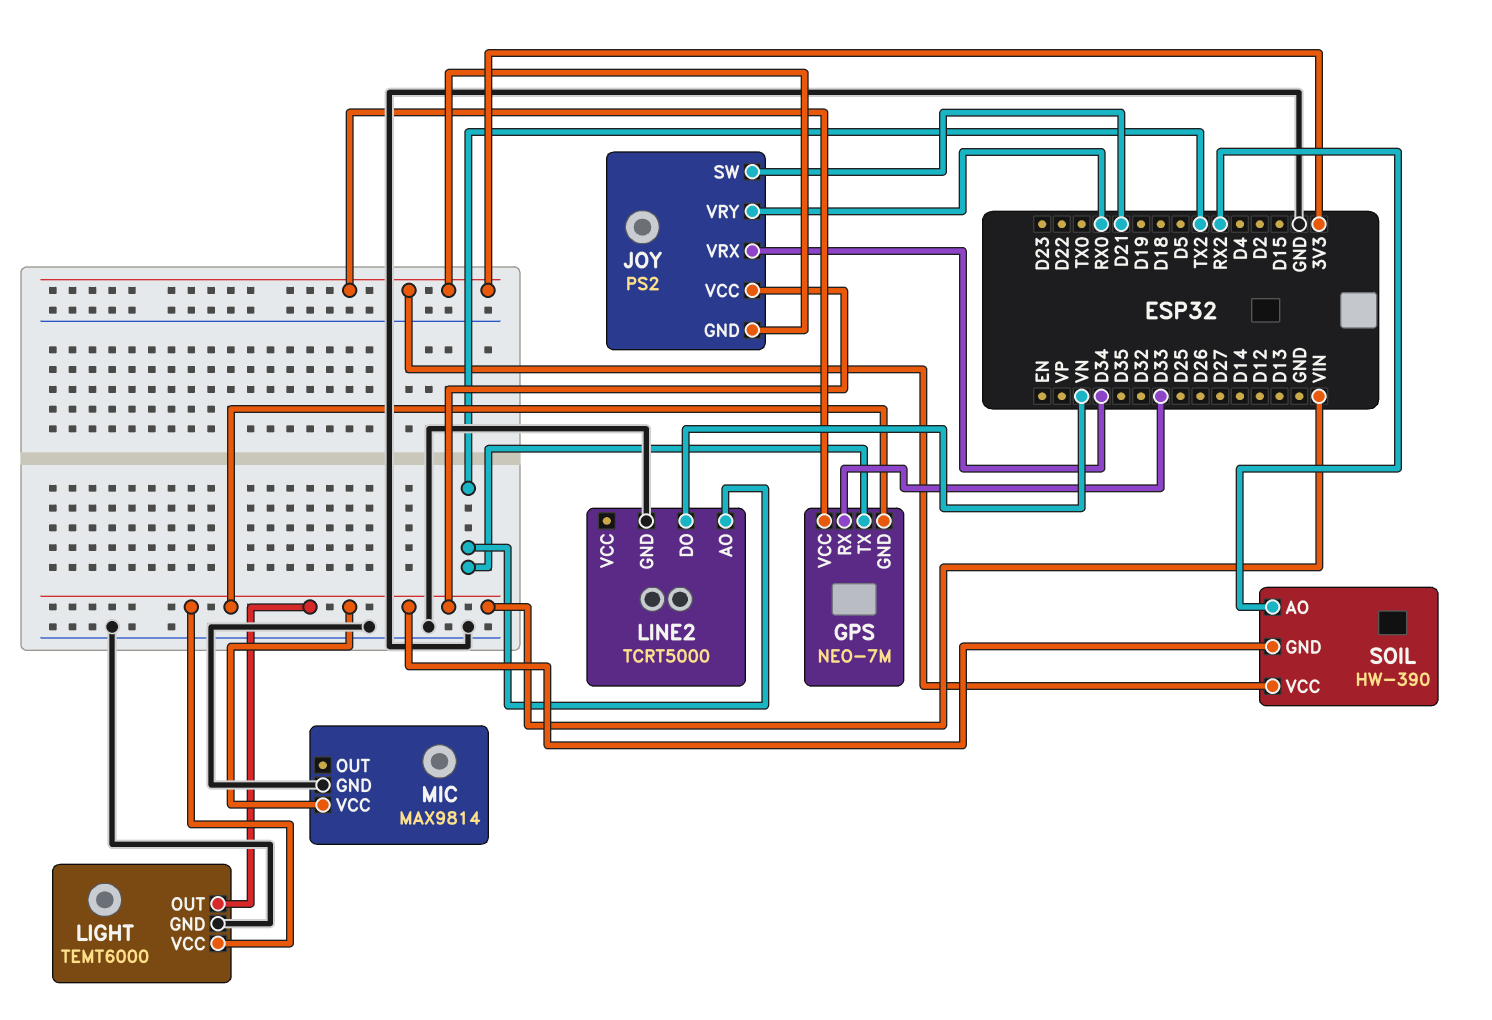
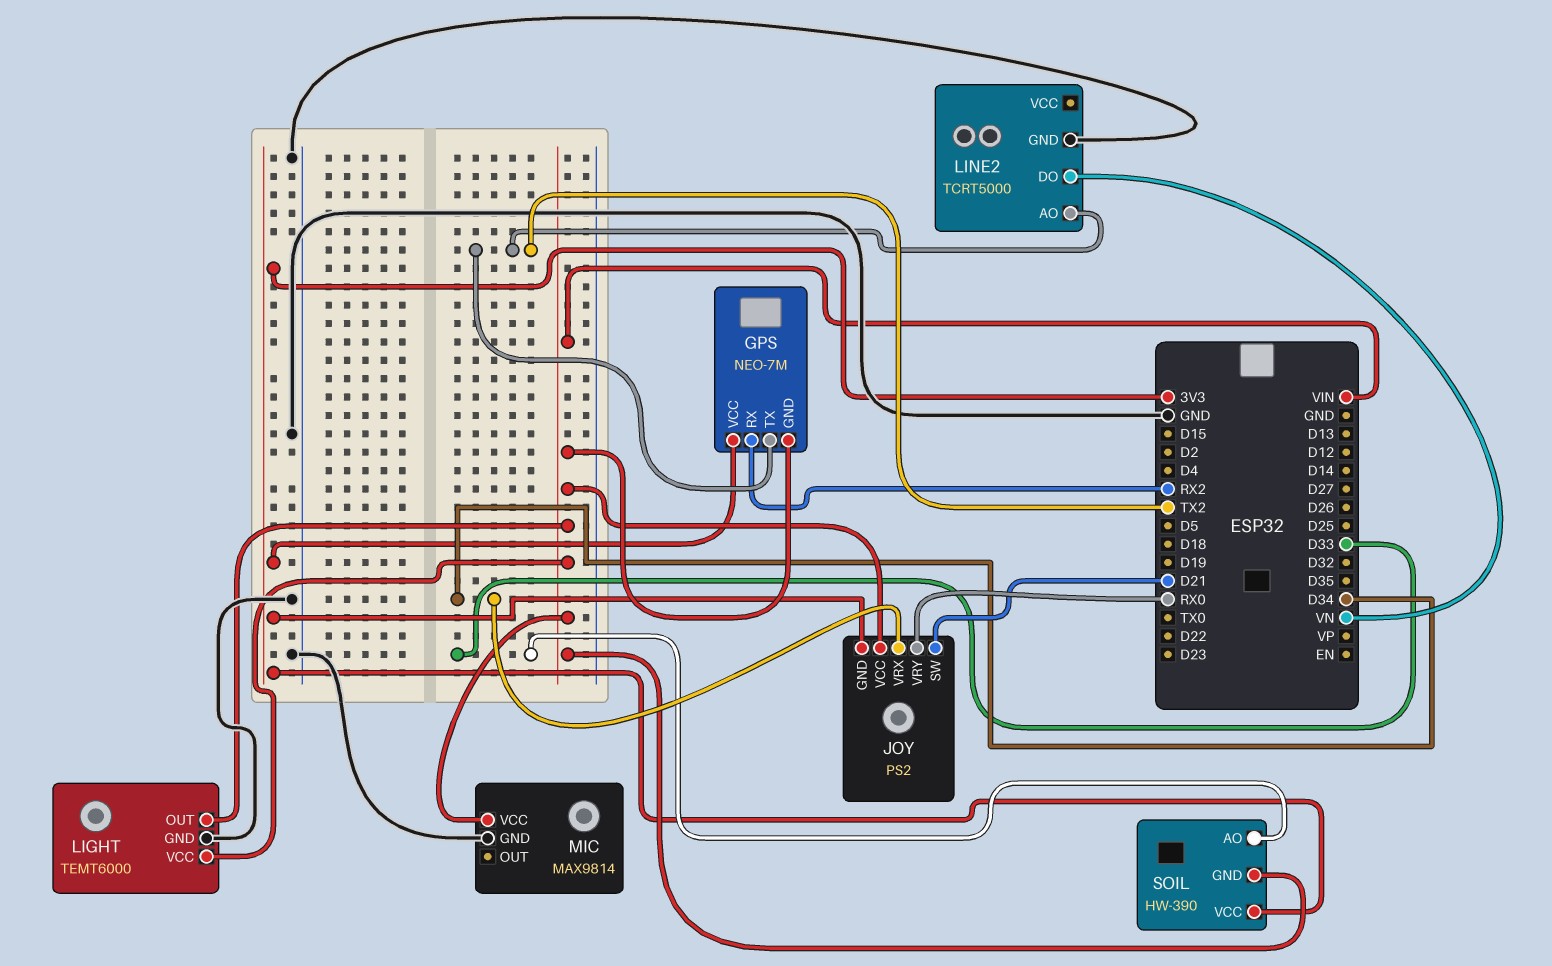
GPS pin RX: D33 -> RX2
SOIL pin AO: RX2 -> D33

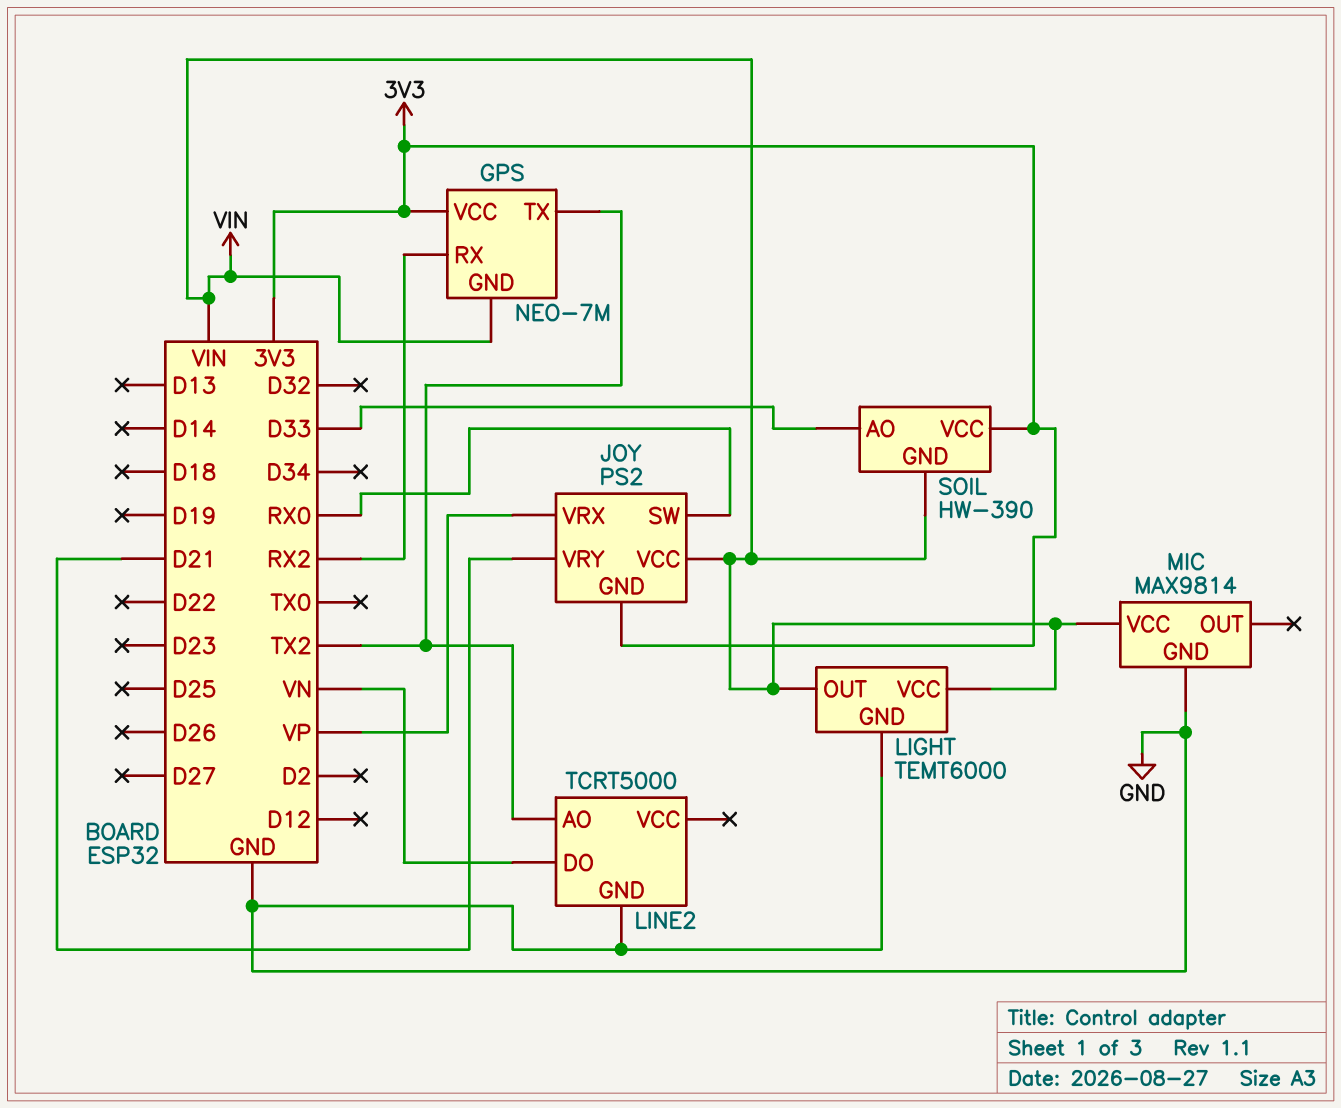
JOY pin SW: D21 -> RX0
JOY pin VRX: D34 -> VP
JOY pin VRY: RX0 -> D21

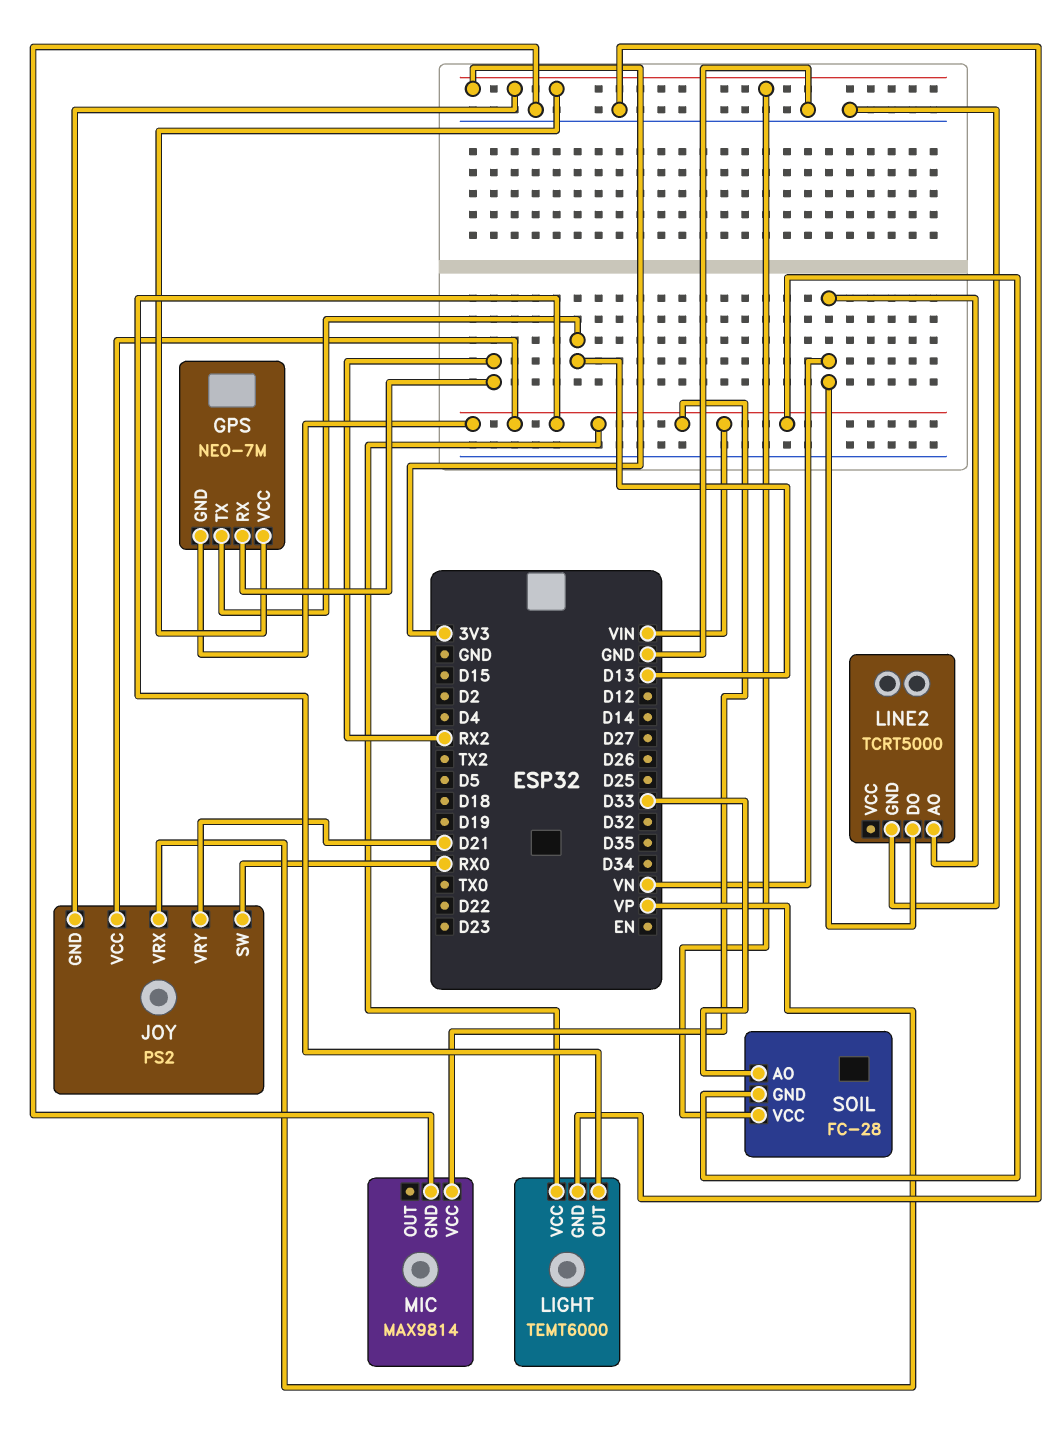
GPS pin TX: TX2 -> D13
LINE2 pin AO: TX2 -> VN
SOIL: HW-390 -> FC-28

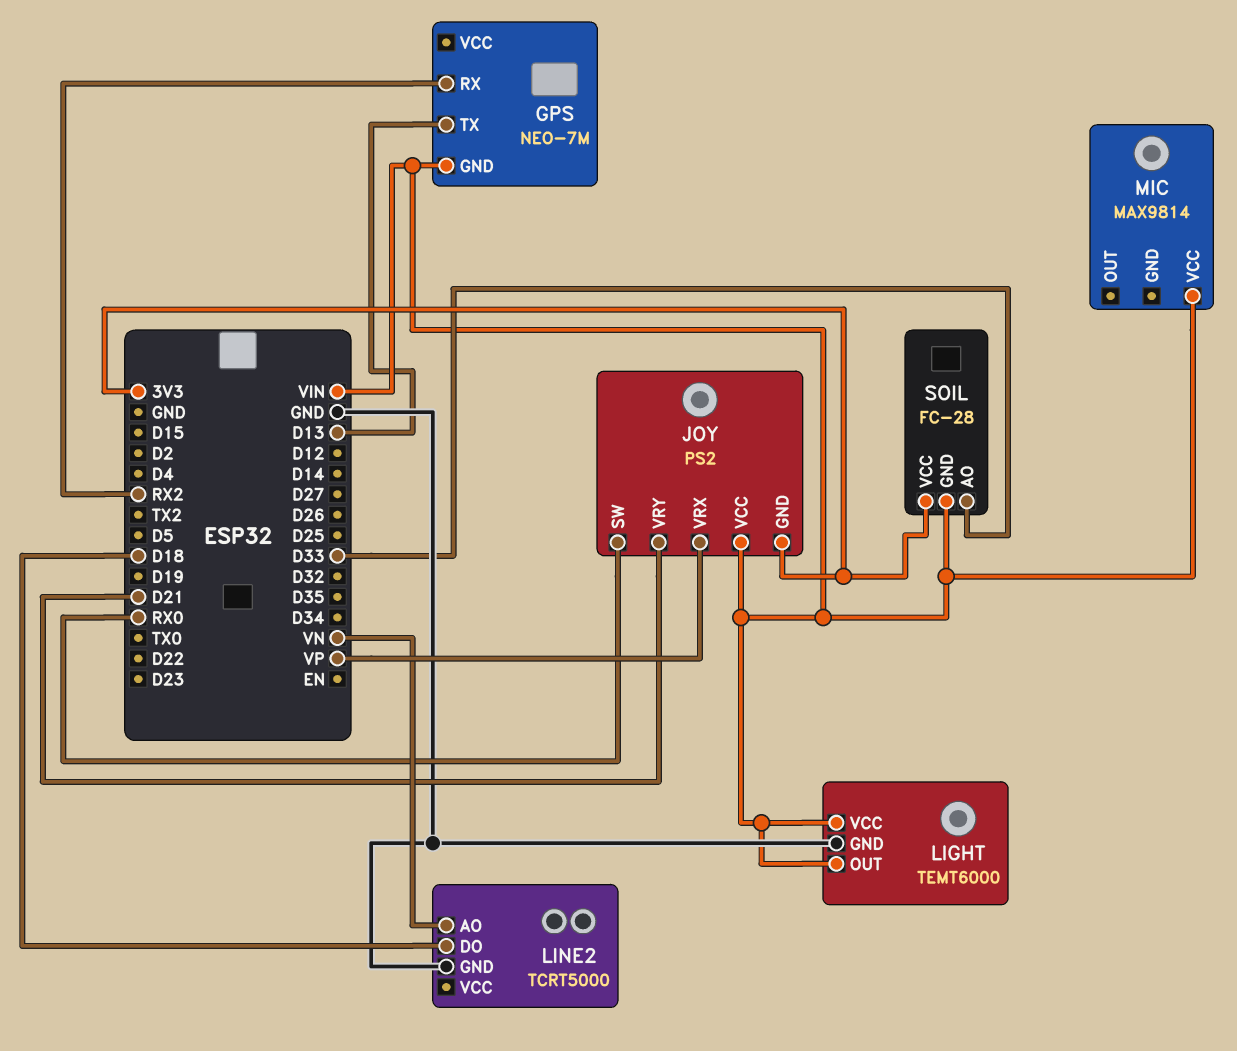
GPS pin VCC: 3V3 -> none
LINE2 pin DO: VN -> D18
MIC pin GND: GND -> none

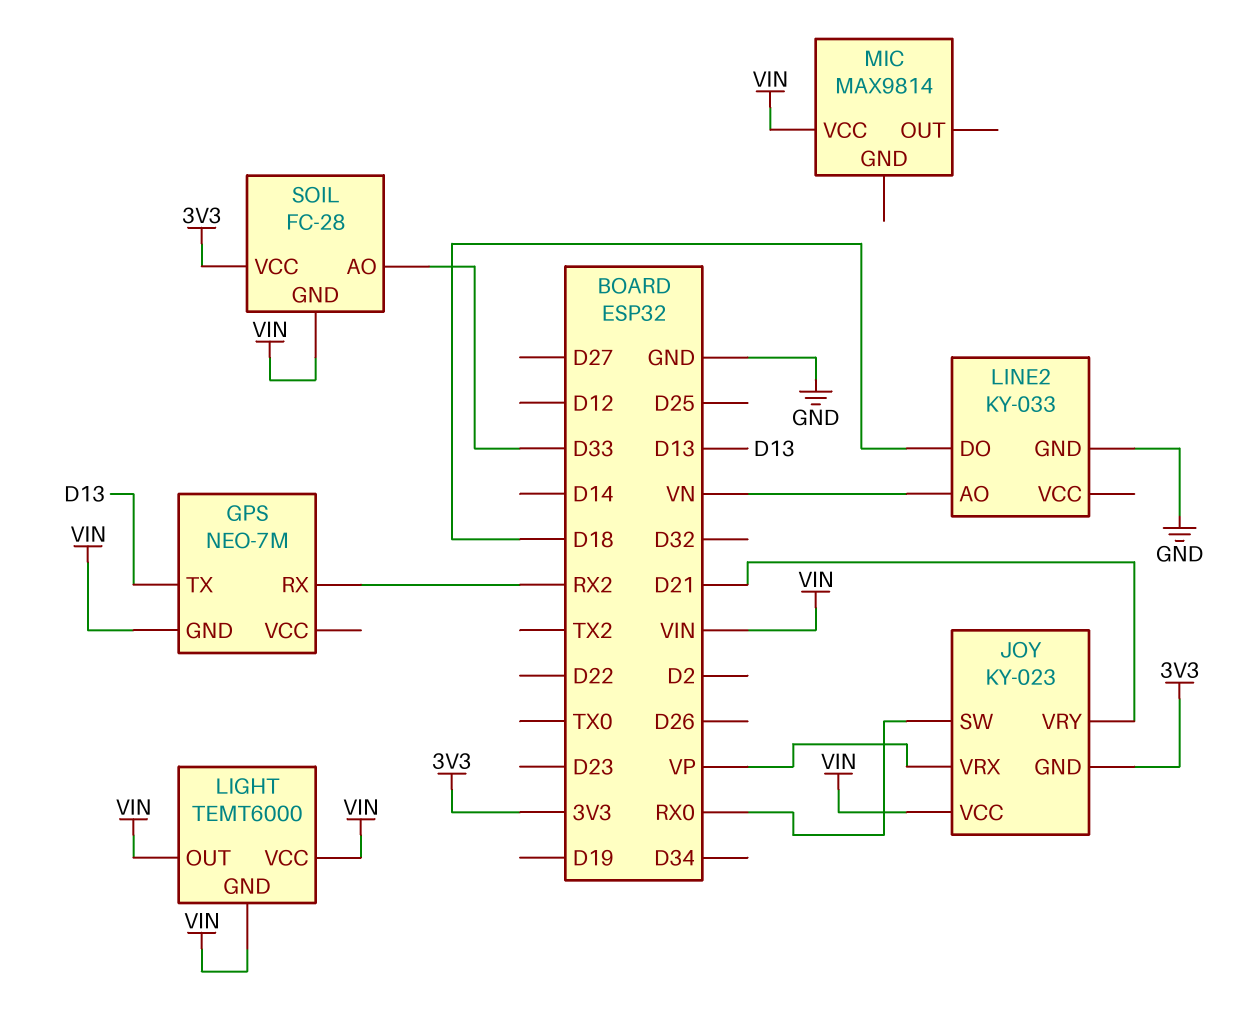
JOY: PS2 -> KY-023
LIGHT pin GND: GND -> VIN
LINE2: TCRT5000 -> KY-033

